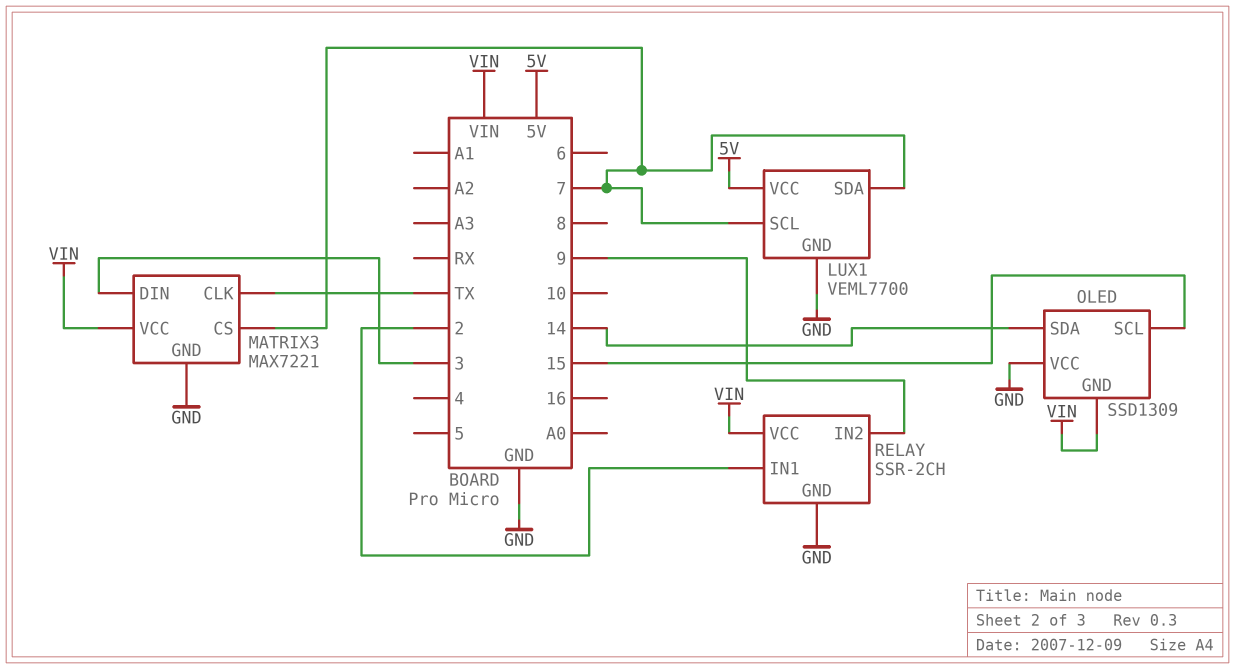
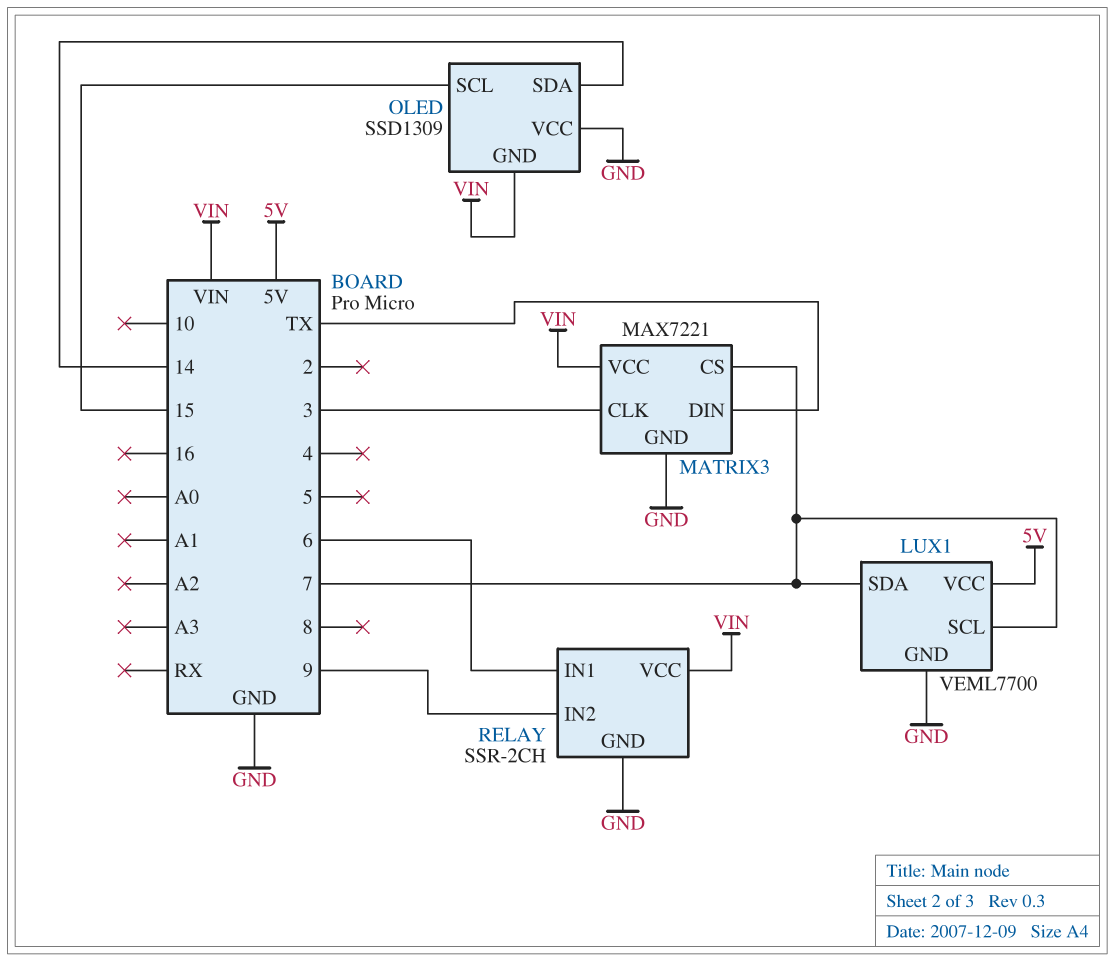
MATRIX3 pin CLK: TX -> 3
MATRIX3 pin DIN: 3 -> TX
RELAY pin IN1: 2 -> 6

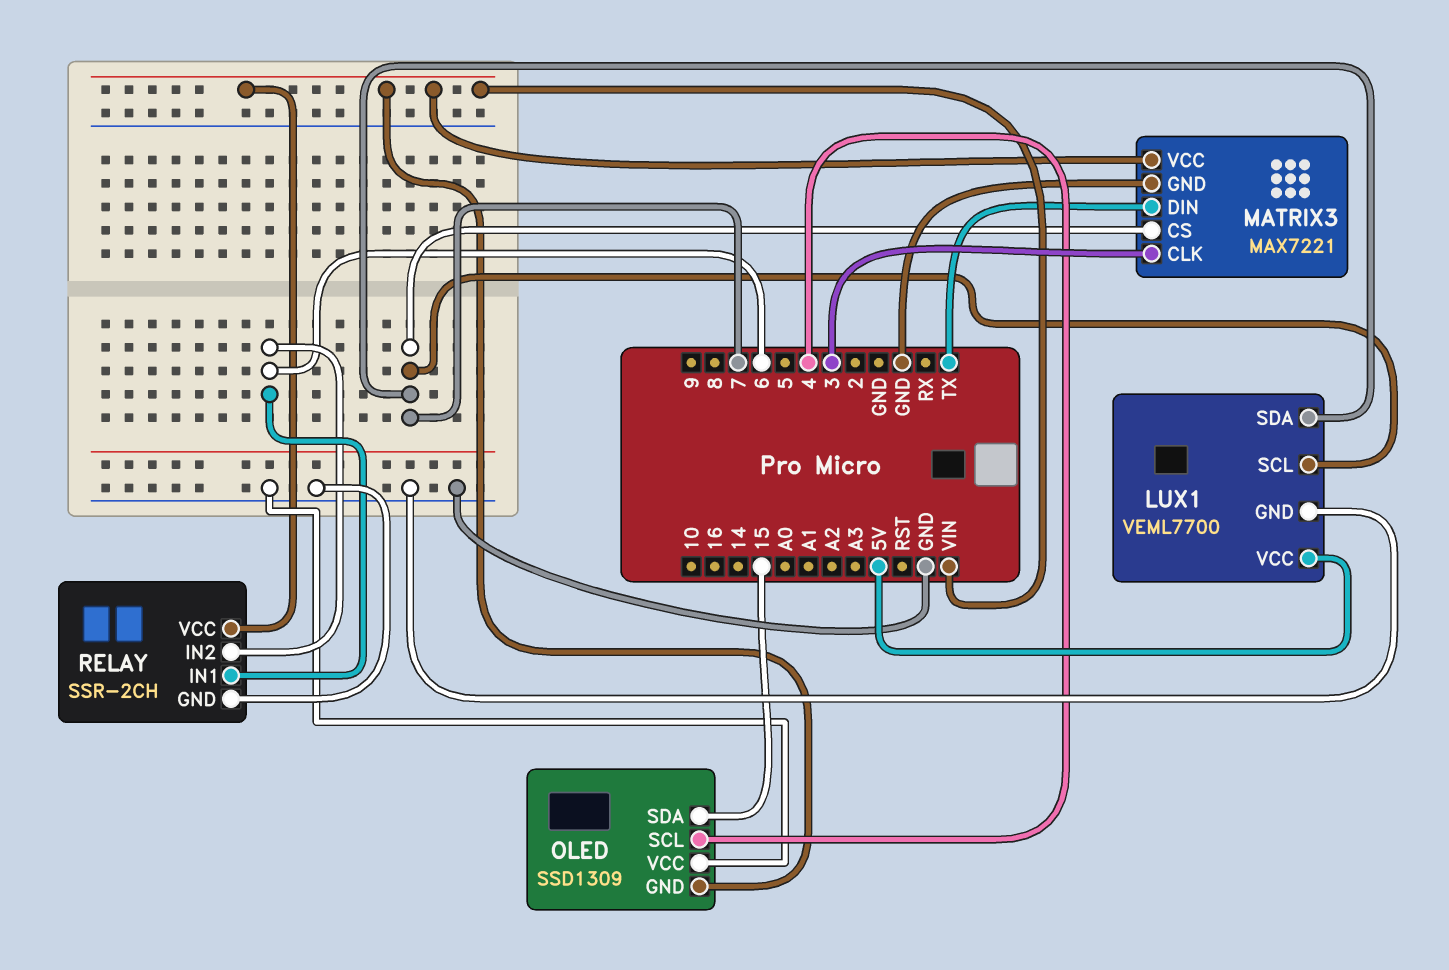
OLED pin SCL: 15 -> 4
OLED pin SDA: 14 -> 15
RELAY pin IN2: 9 -> 6

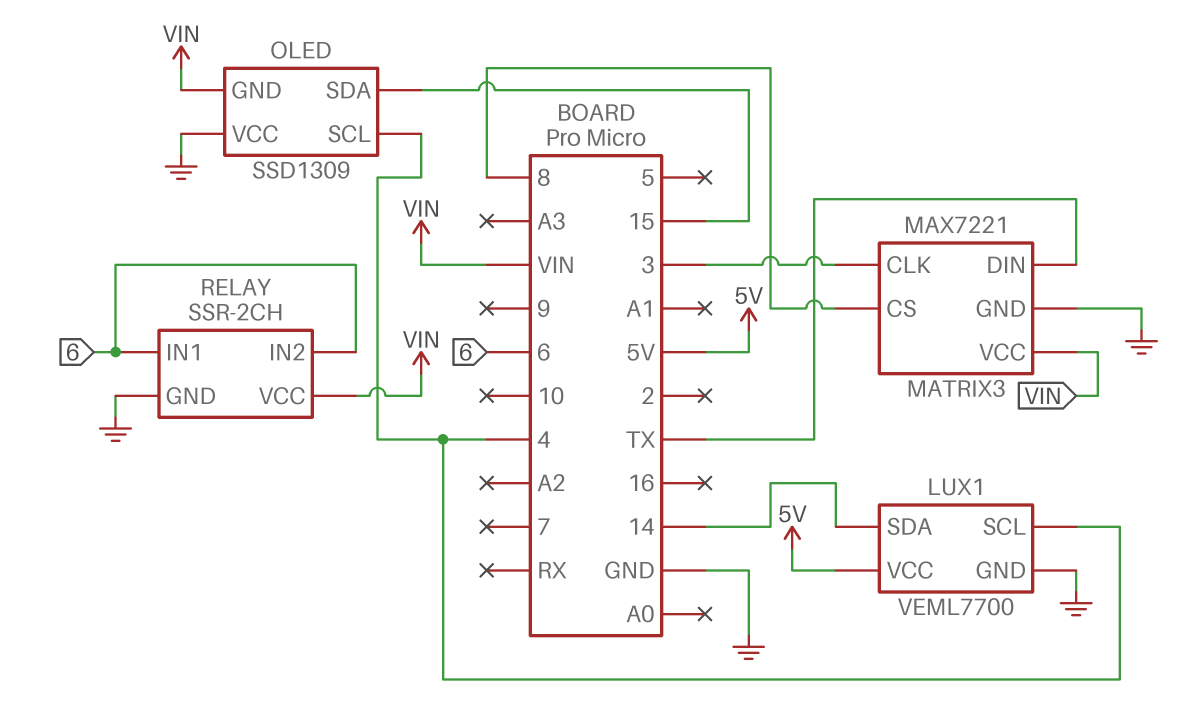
LUX1 pin SCL: 7 -> 4
LUX1 pin SDA: 7 -> 14
MATRIX3 pin CS: 7 -> 8

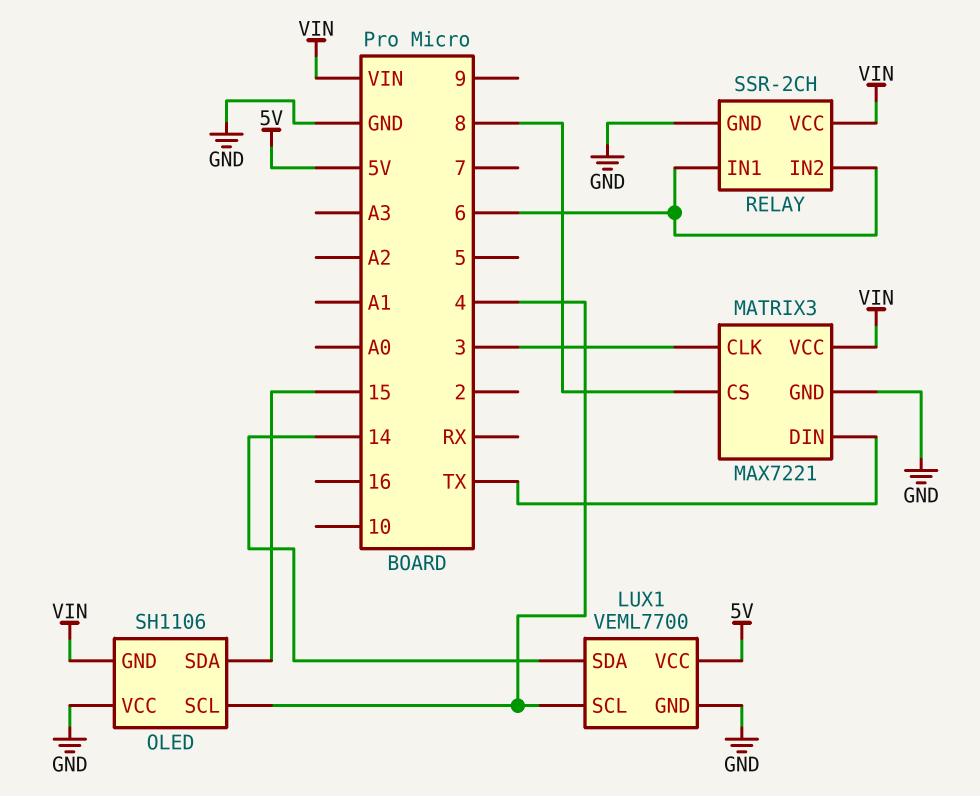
OLED: SSD1309 -> SH1106

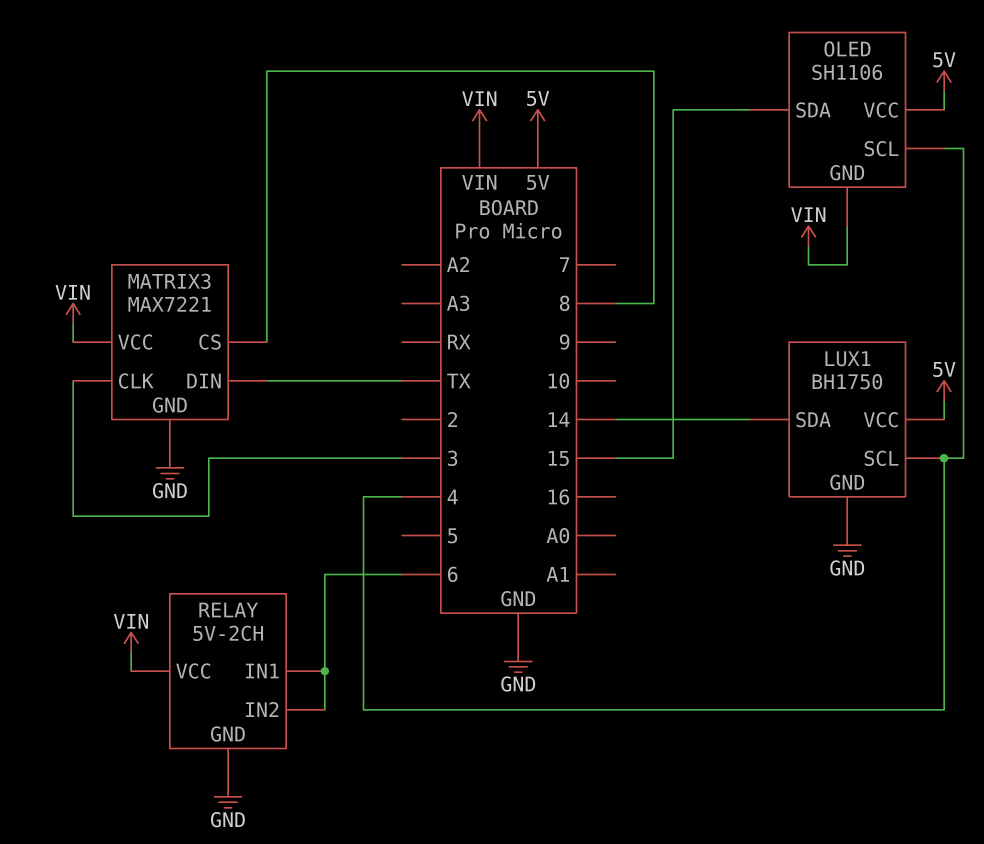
LUX1: VEML7700 -> BH1750
OLED pin VCC: GND -> 5V
RELAY: SSR-2CH -> 5V-2CH

